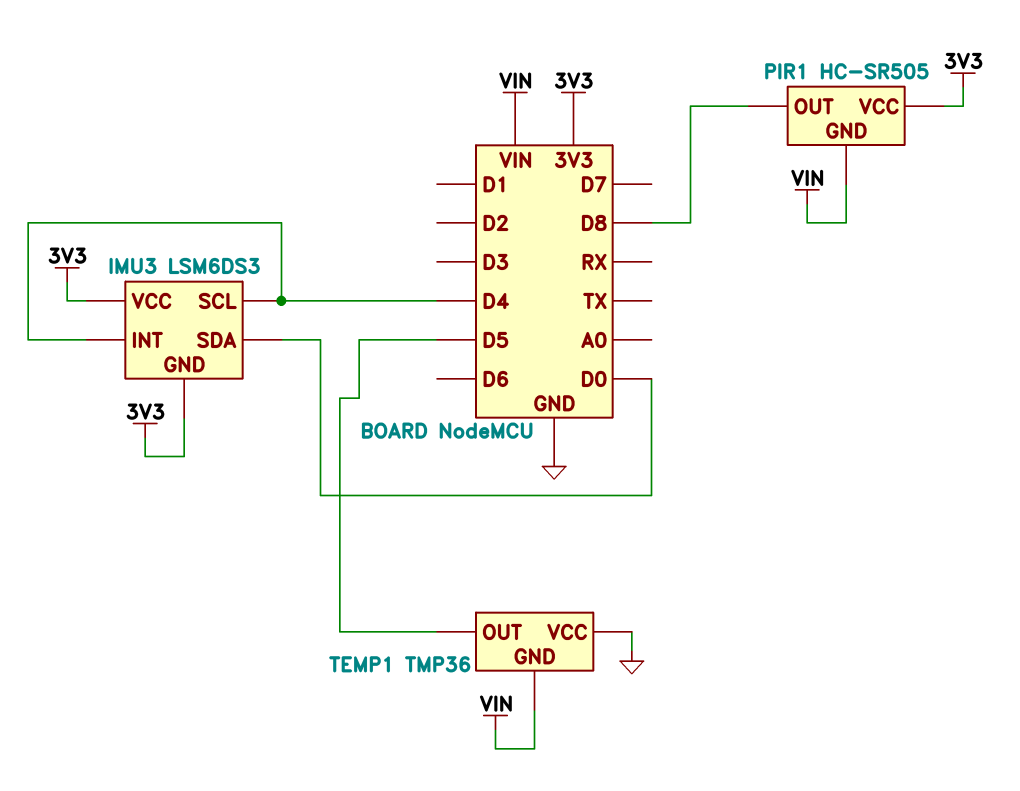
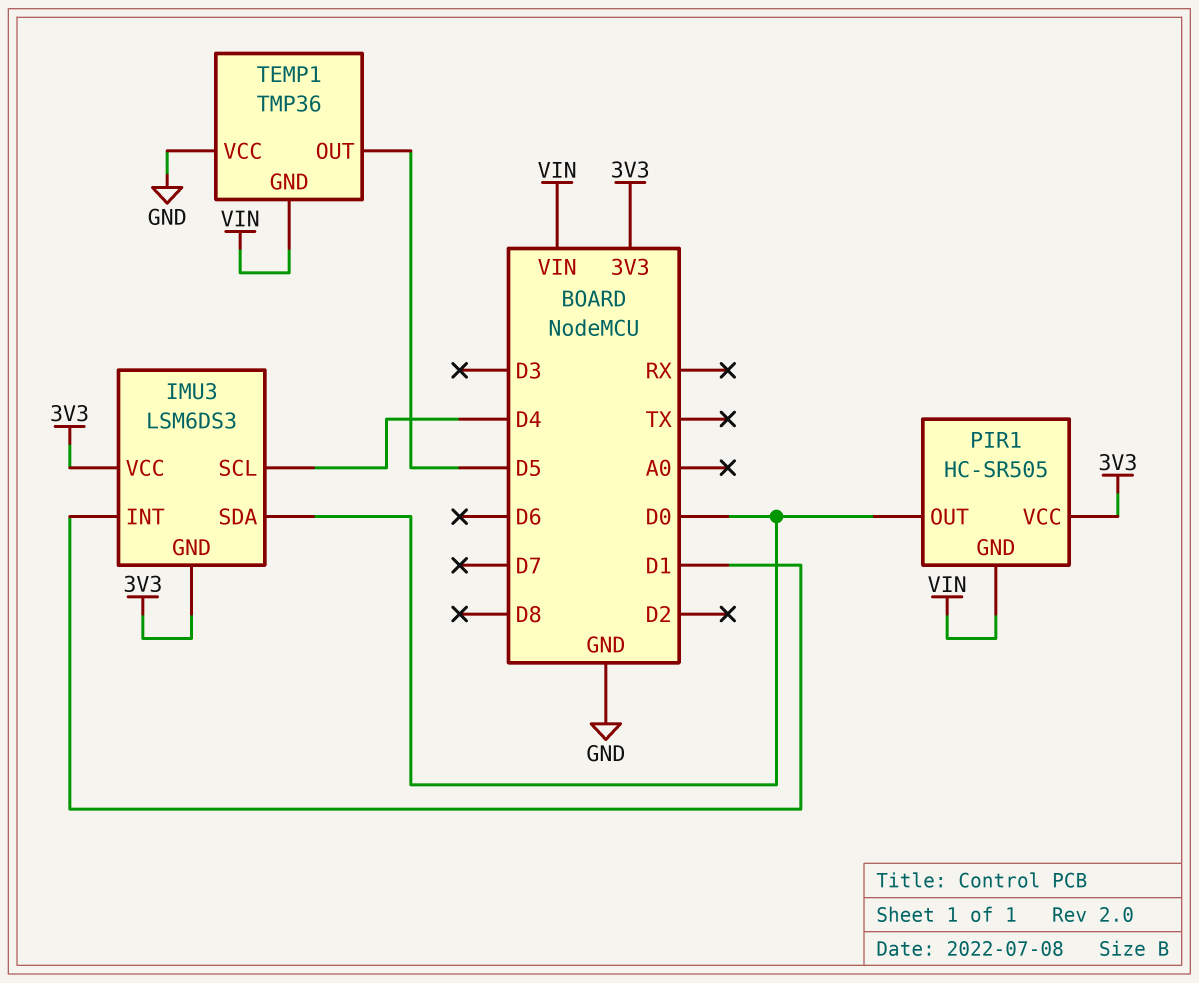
IMU3 pin INT: D4 -> D1
PIR1 pin OUT: D8 -> D0

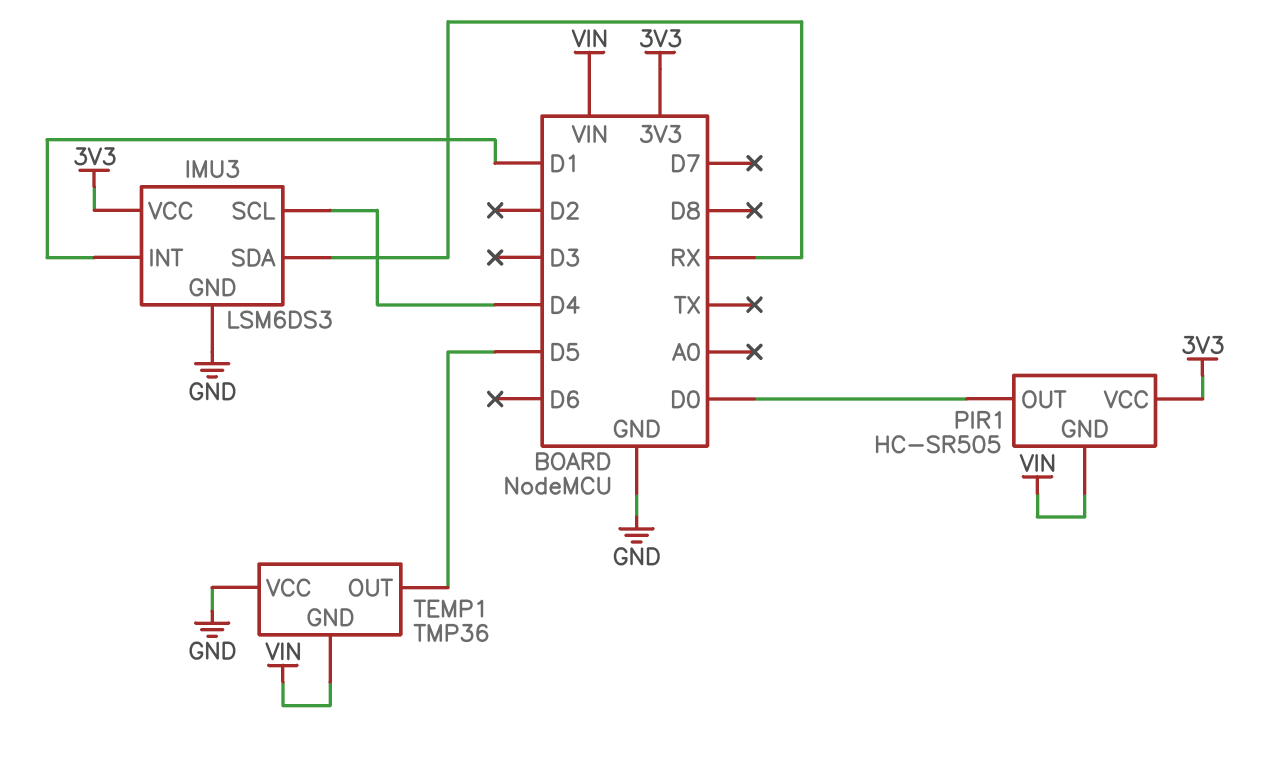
IMU3 pin GND: 3V3 -> GND
IMU3 pin SDA: D0 -> RX

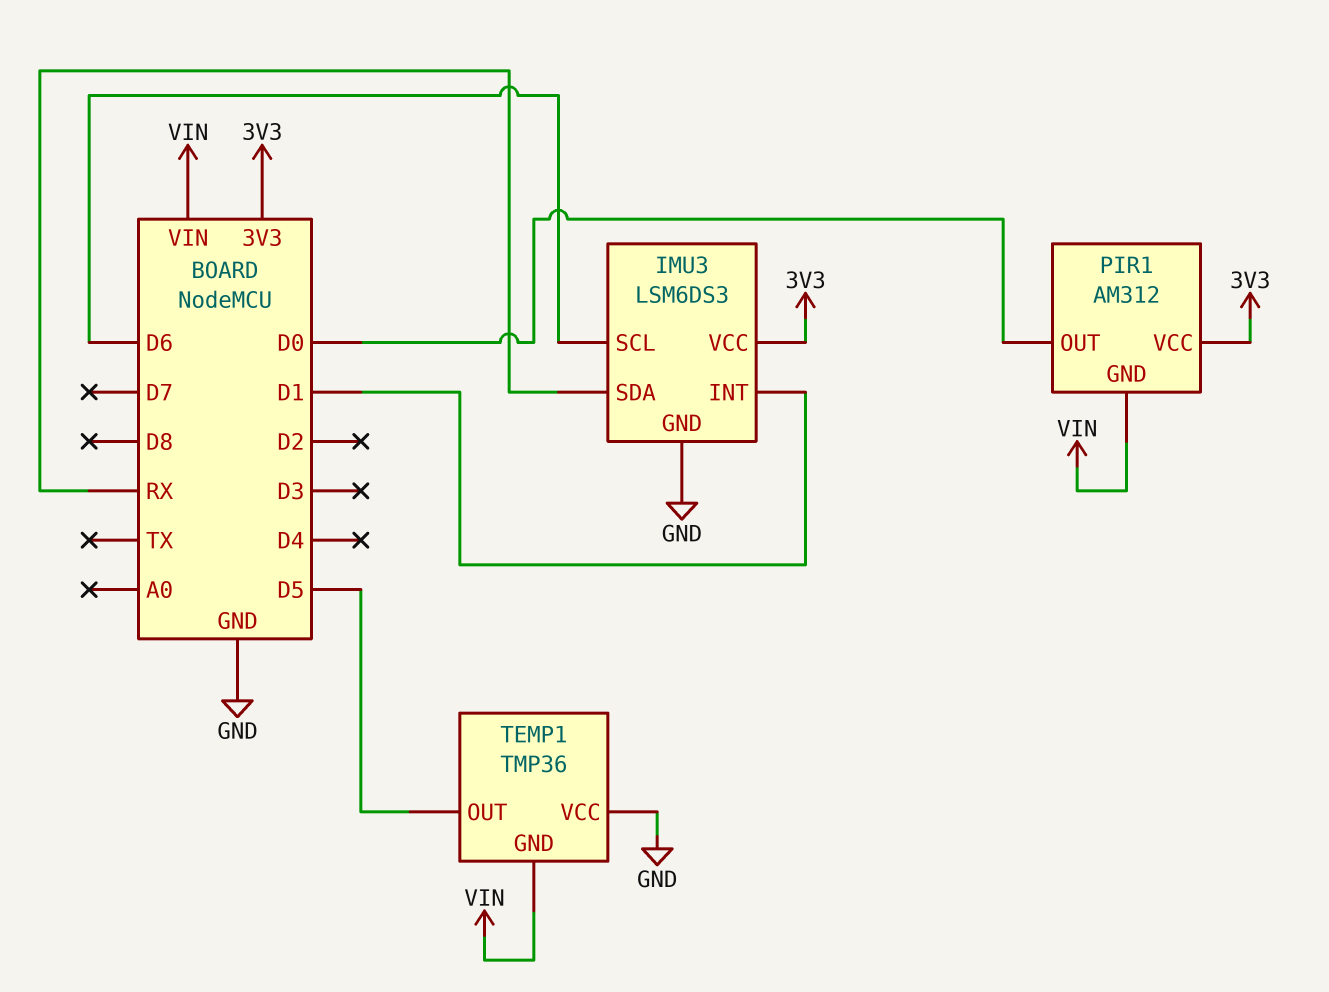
IMU3 pin SCL: D4 -> D6
PIR1: HC-SR505 -> AM312

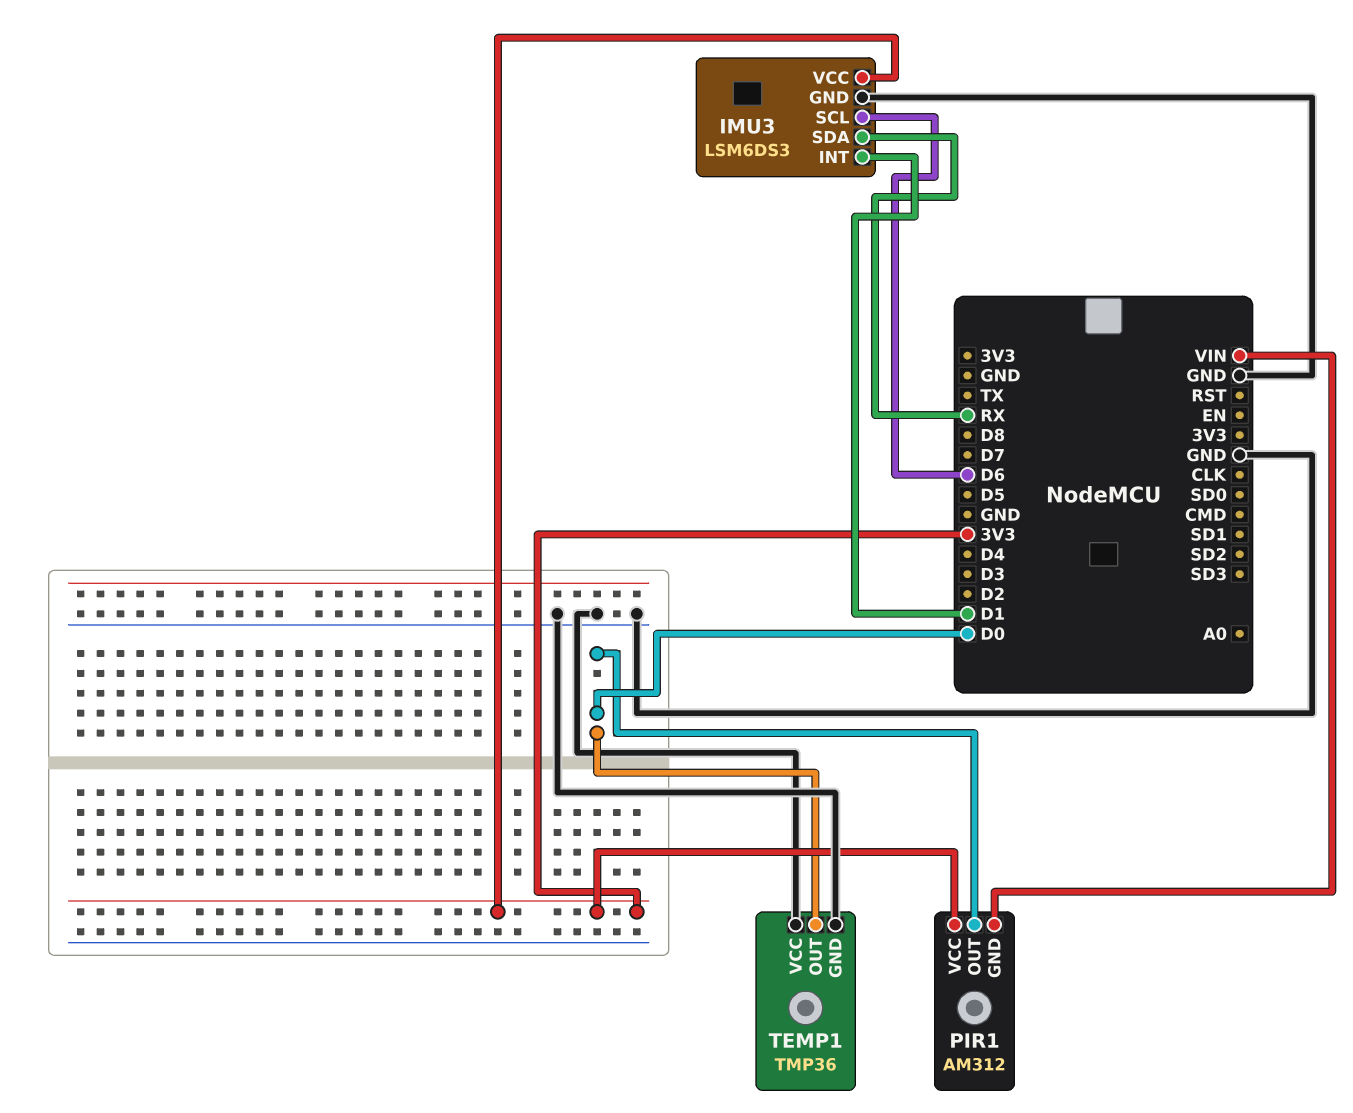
TEMP1 pin GND: VIN -> GND
TEMP1 pin OUT: D5 -> D0

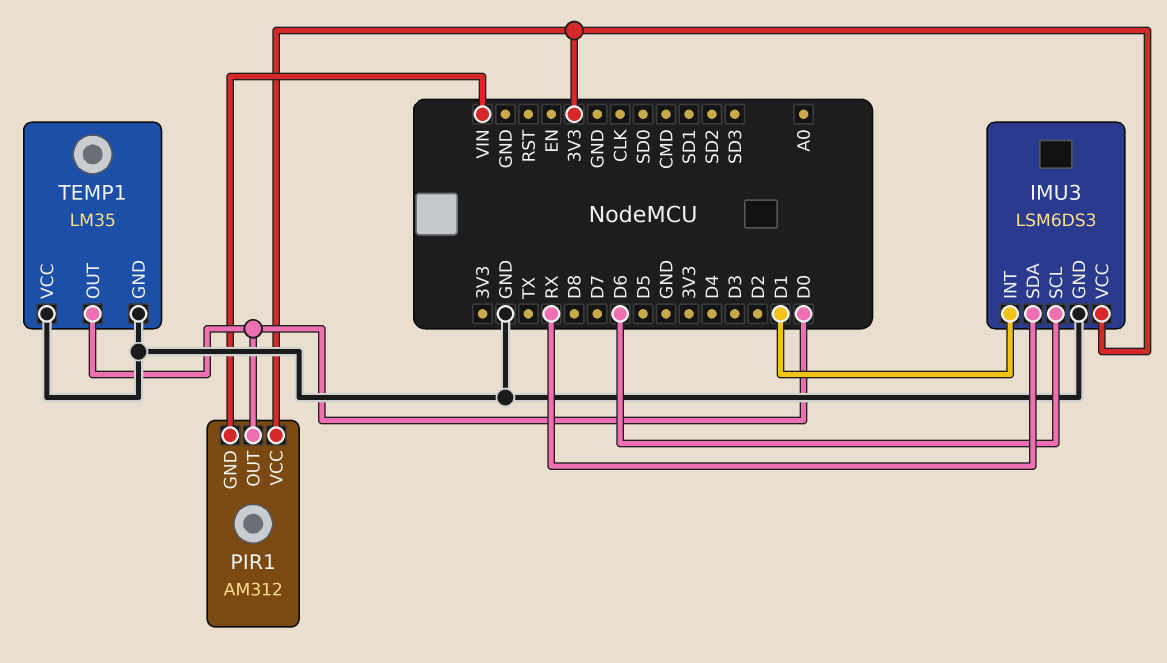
TEMP1: TMP36 -> LM35

